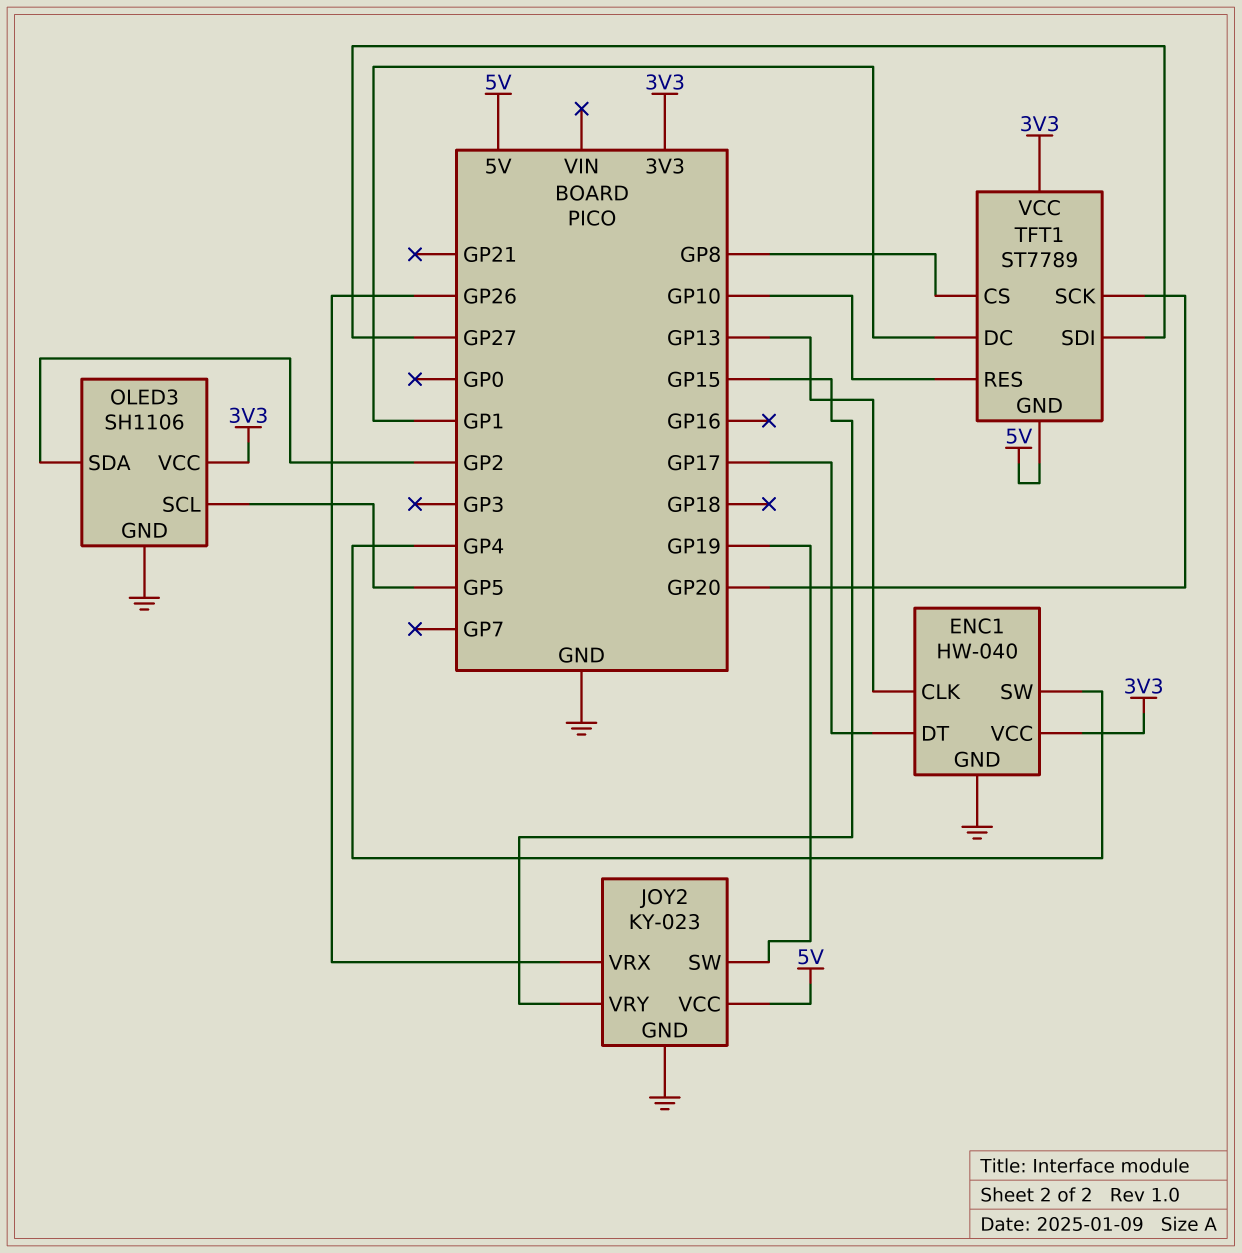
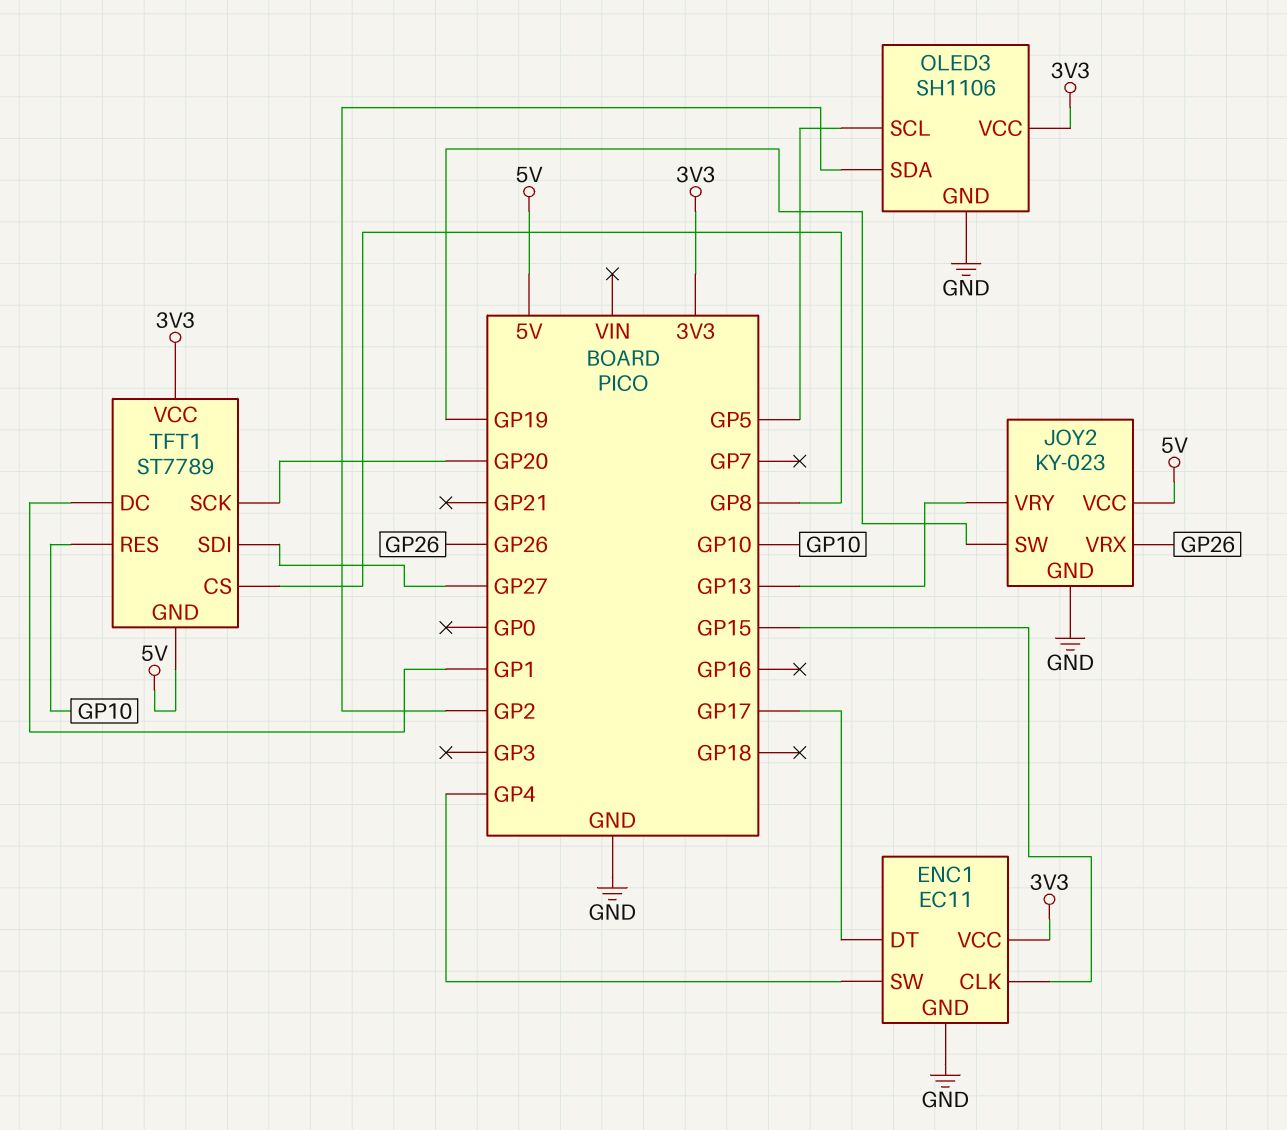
ENC1: HW-040 -> EC11
ENC1 pin CLK: GP13 -> GP15
JOY2 pin VRY: GP15 -> GP13

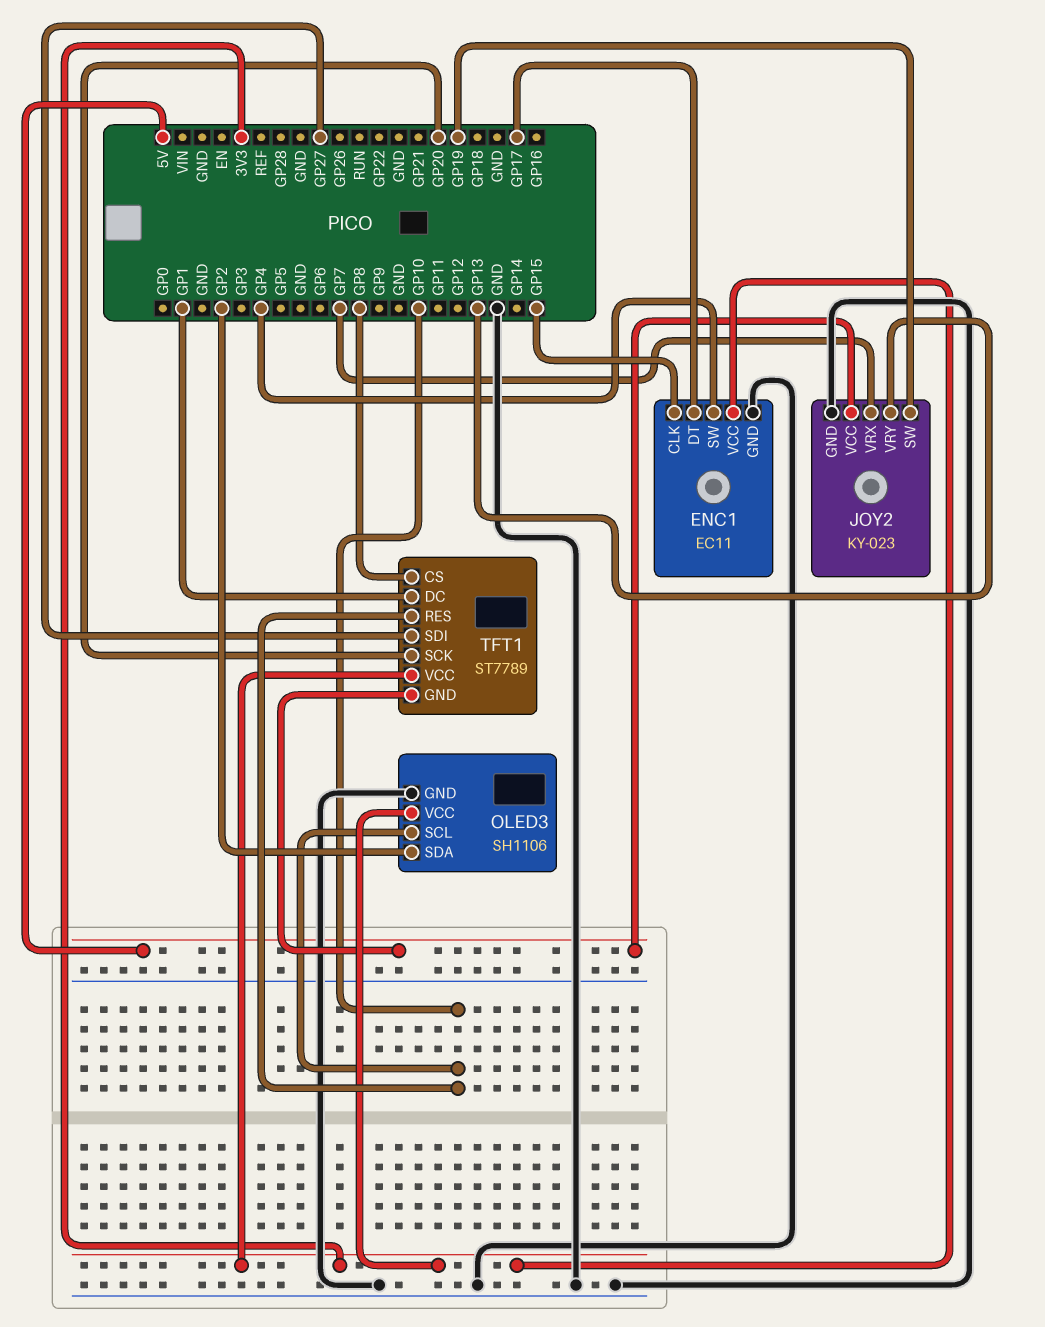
JOY2 pin VRX: GP26 -> GP7
OLED3 pin SCL: GP5 -> GP10

